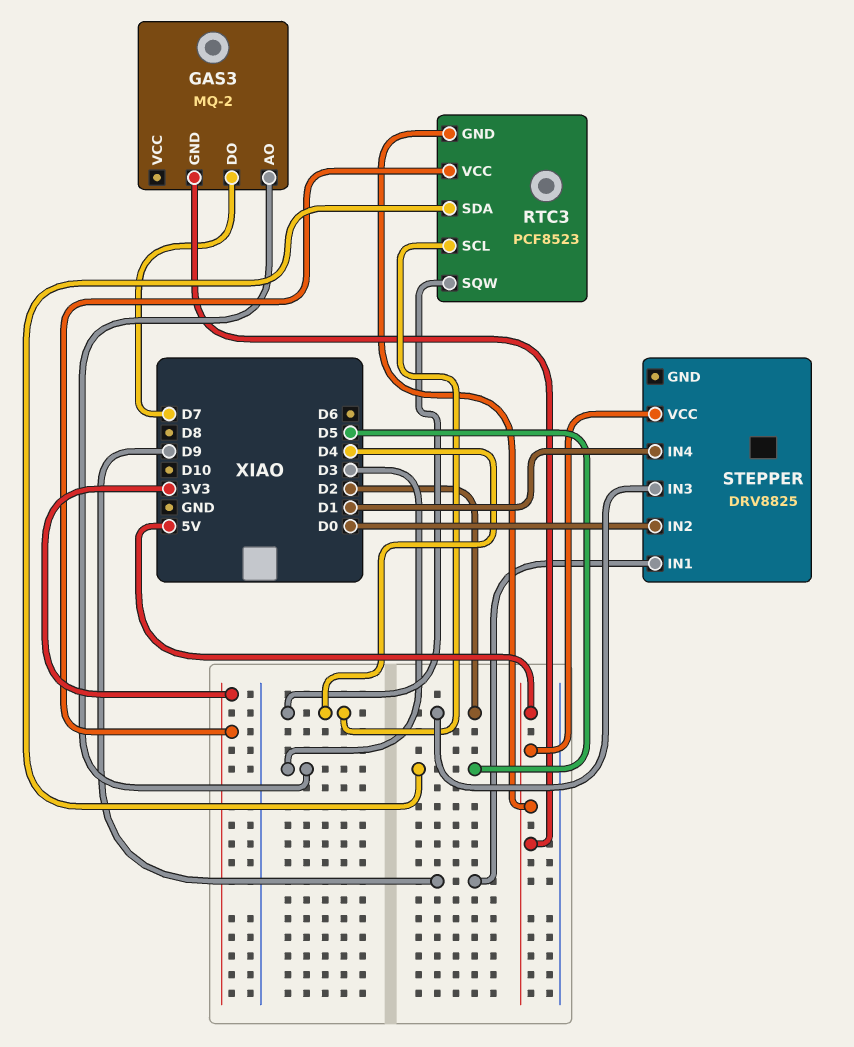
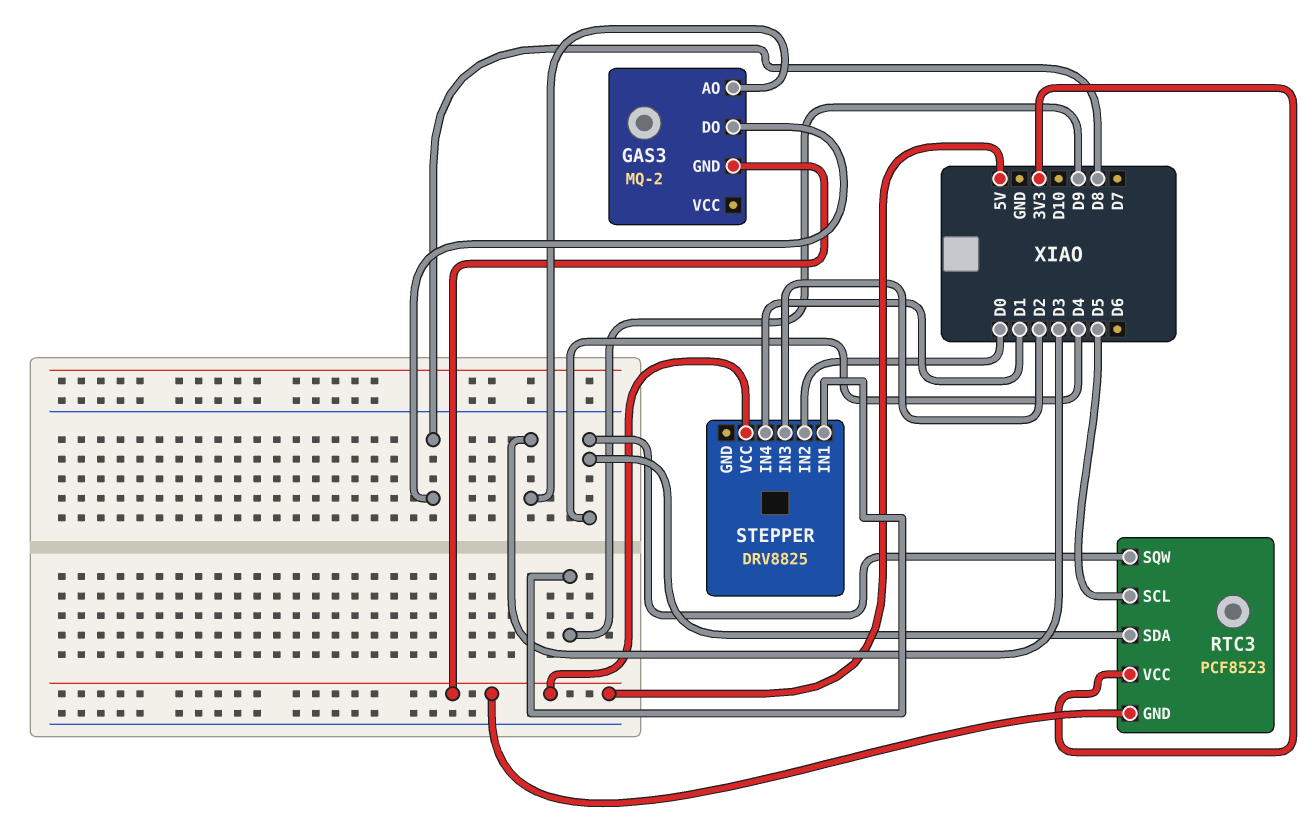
GAS3 pin DO: D7 -> D8
RTC3 pin SCL: D4 -> D5
RTC3 pin SDA: D5 -> D4

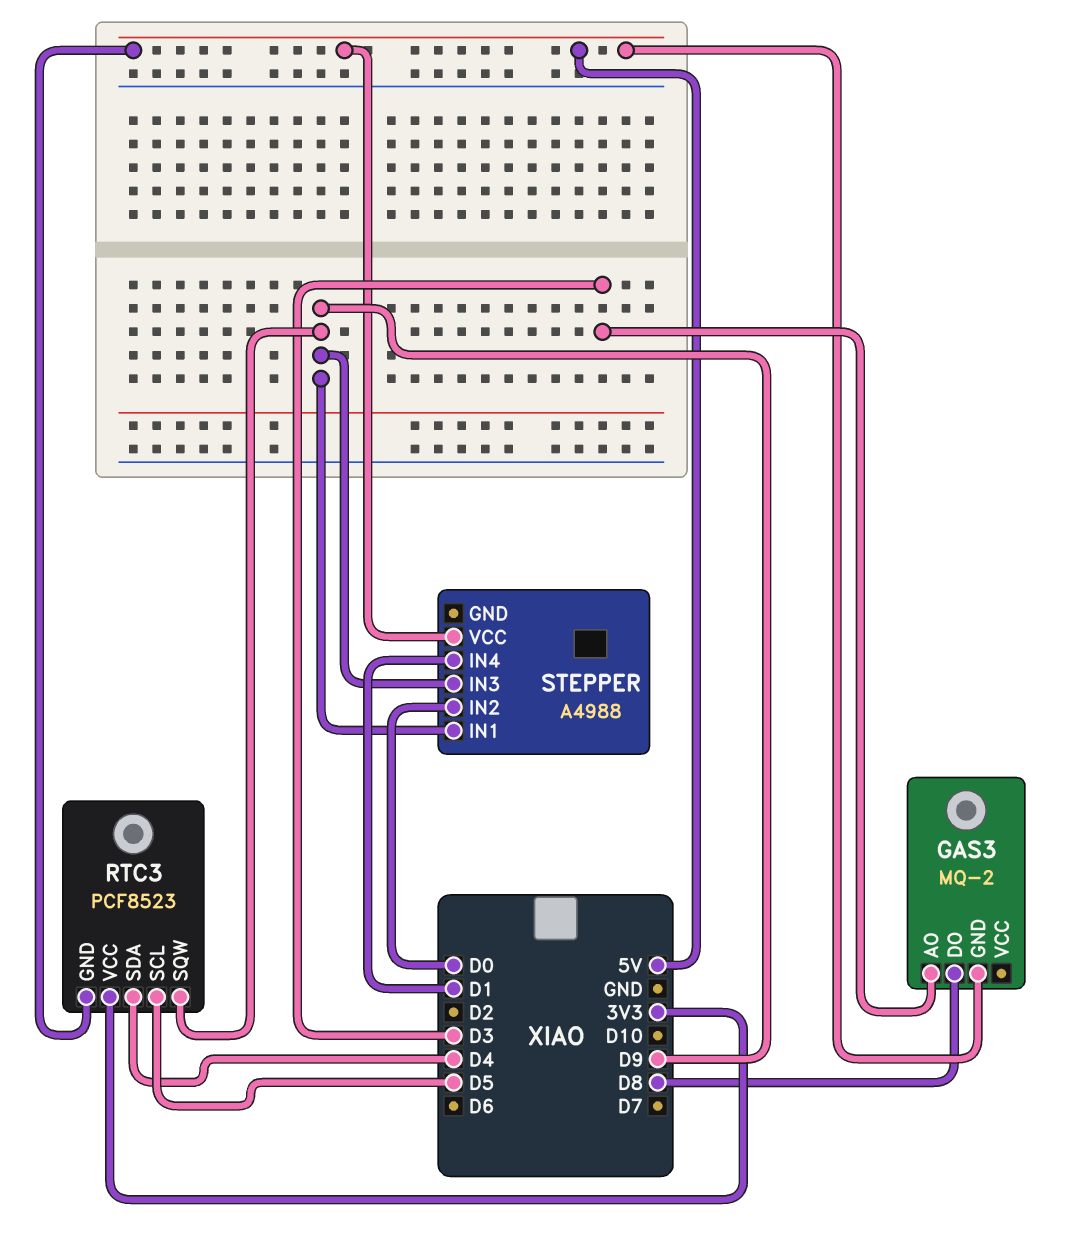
RTC3 pin SQW: D4 -> D9
STEPPER: DRV8825 -> A4988
STEPPER pin IN3: D2 -> D9

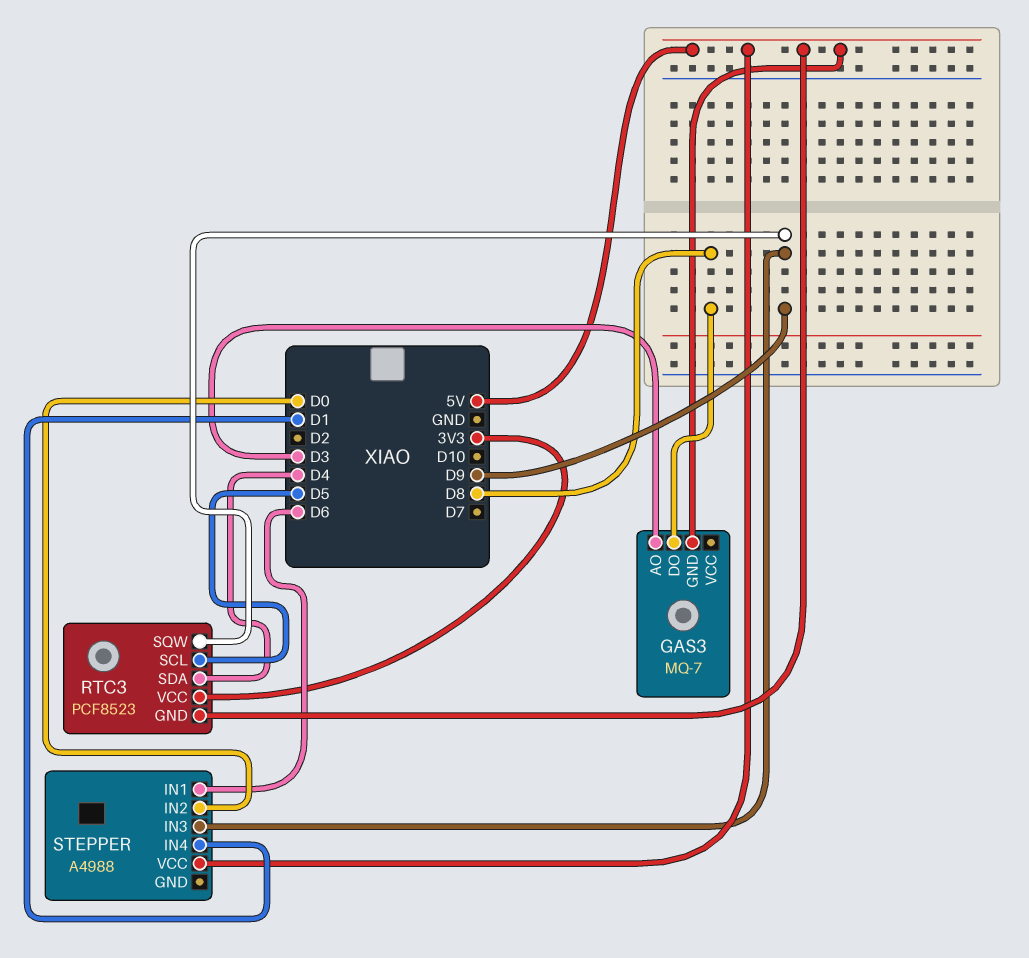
GAS3: MQ-2 -> MQ-7
STEPPER pin IN1: D9 -> D6

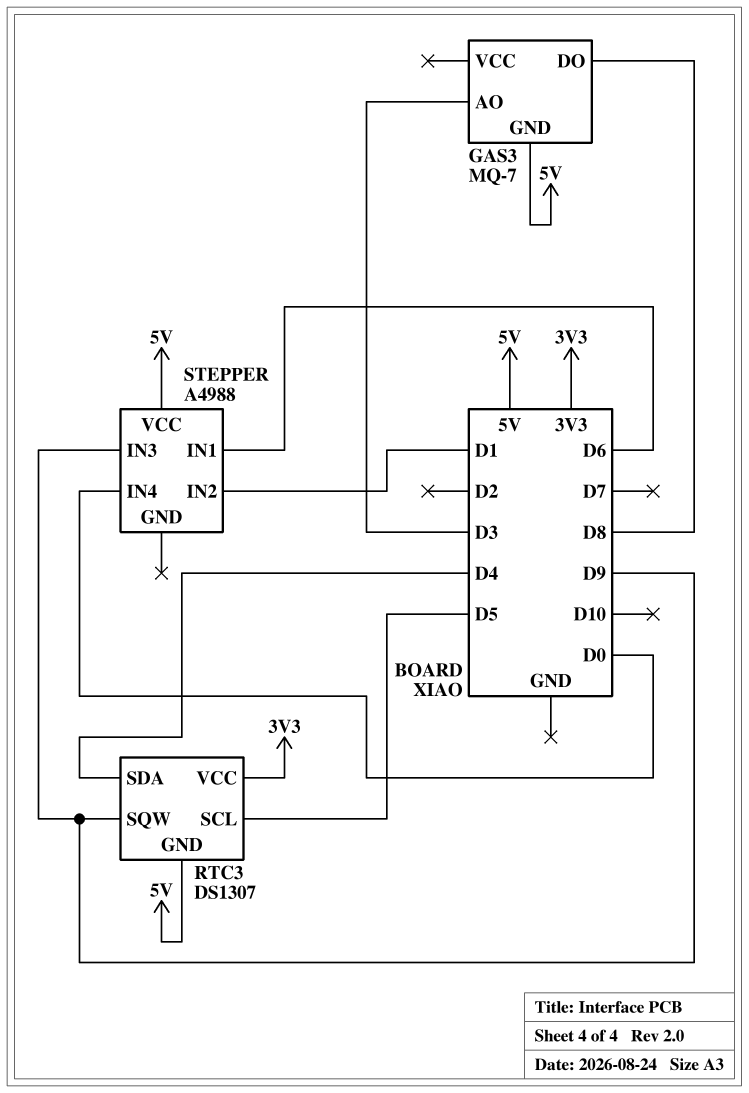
RTC3: PCF8523 -> DS1307
STEPPER pin IN2: D0 -> D1
STEPPER pin IN4: D1 -> D0

